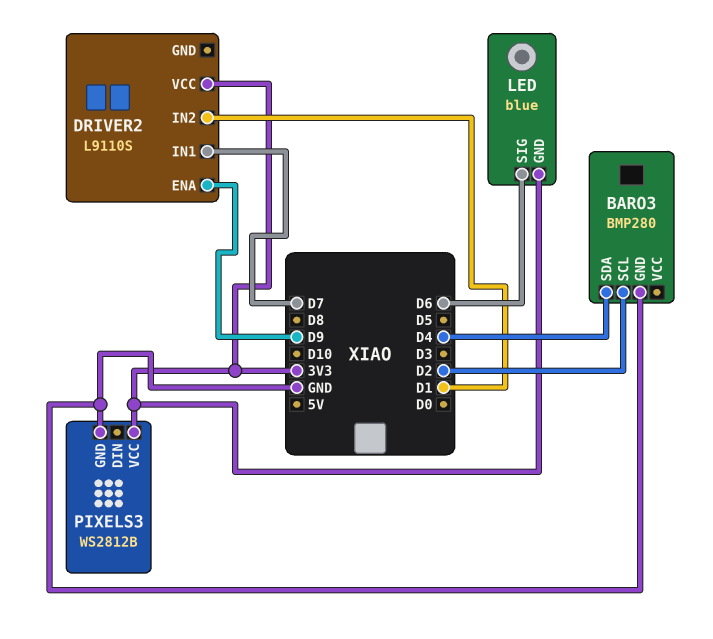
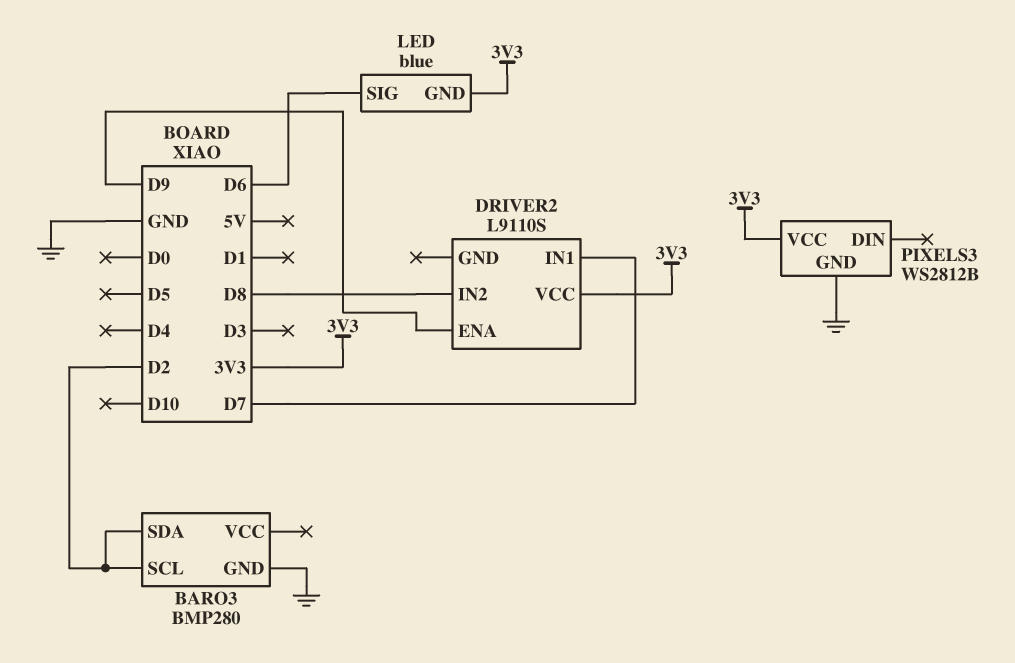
BARO3 pin SDA: D4 -> D2
DRIVER2 pin IN2: D1 -> D8

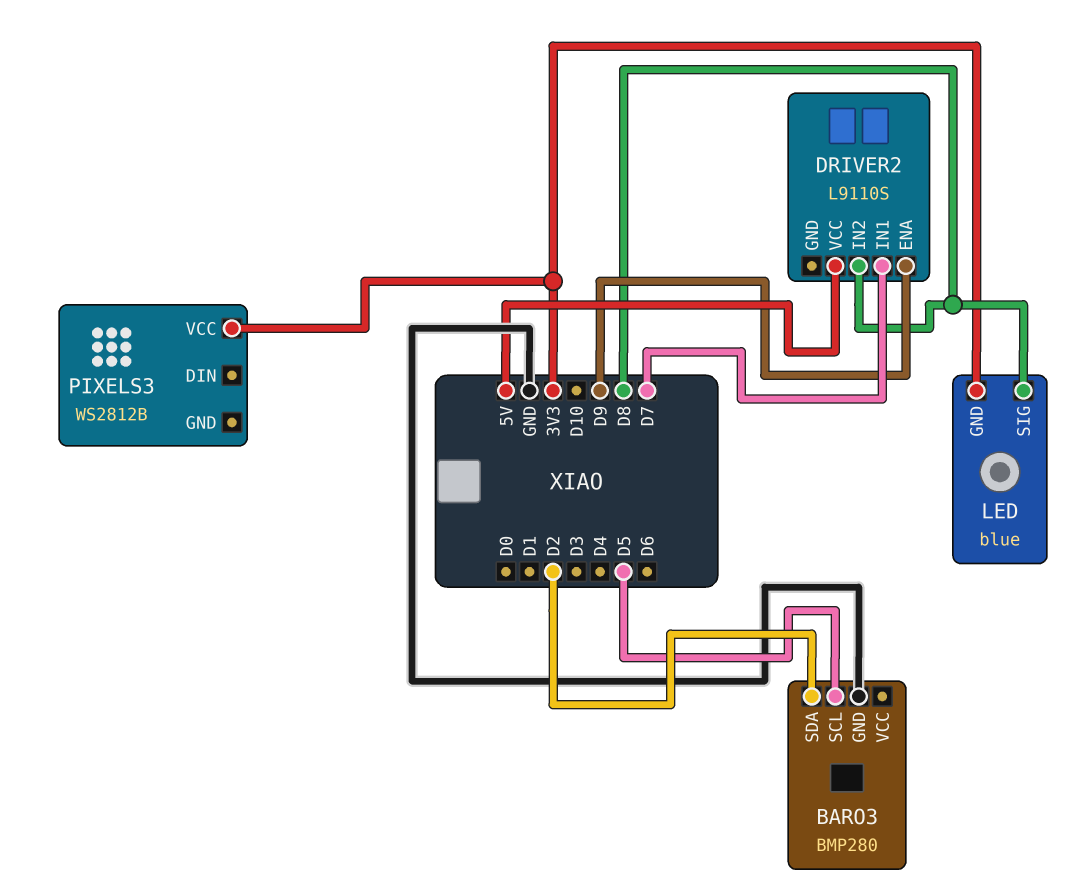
BARO3 pin SCL: D2 -> D5
DRIVER2 pin VCC: 3V3 -> 5V
LED pin SIG: D6 -> D8
PIXELS3 pin GND: GND -> none

